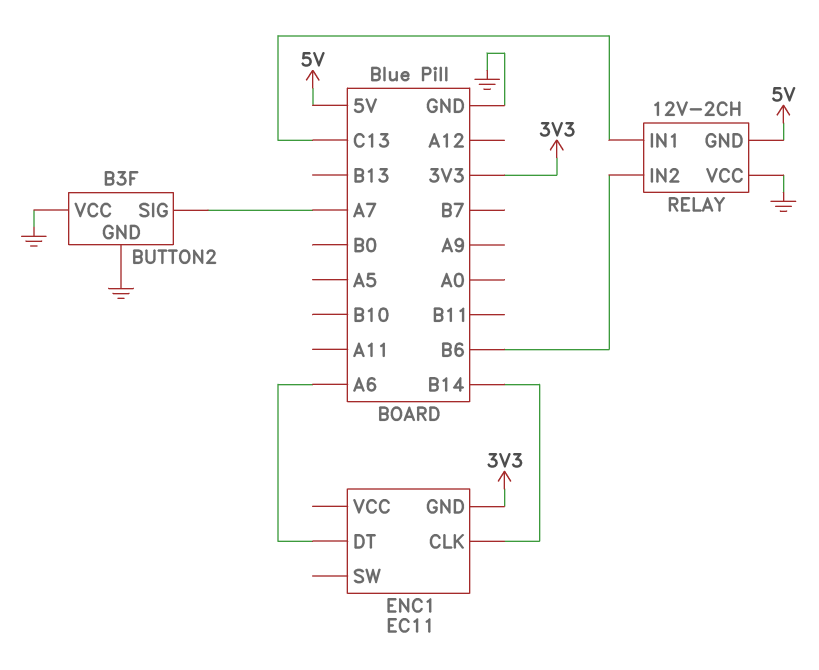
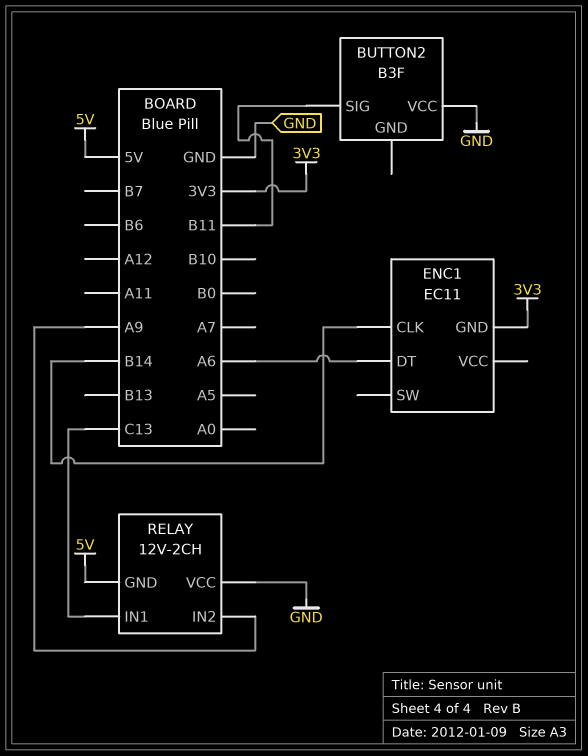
BUTTON2 pin GND: GND -> none
BUTTON2 pin SIG: A7 -> B11
RELAY pin IN2: B6 -> A9

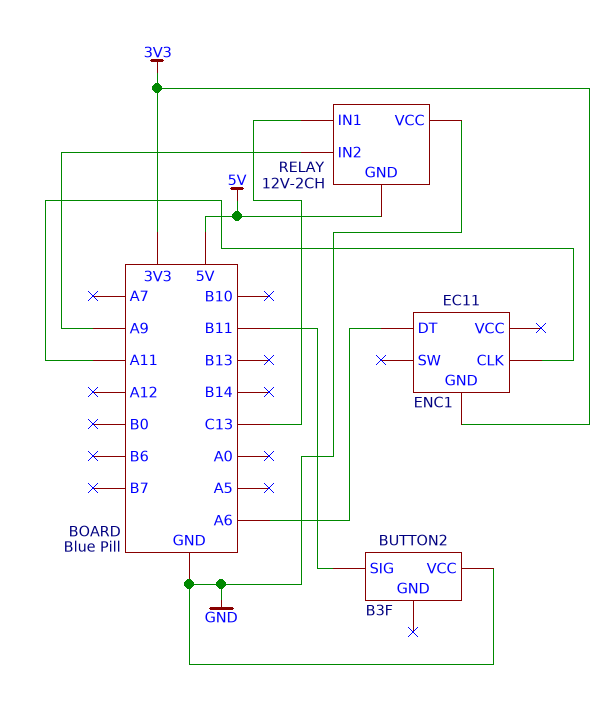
ENC1 pin CLK: B14 -> A11

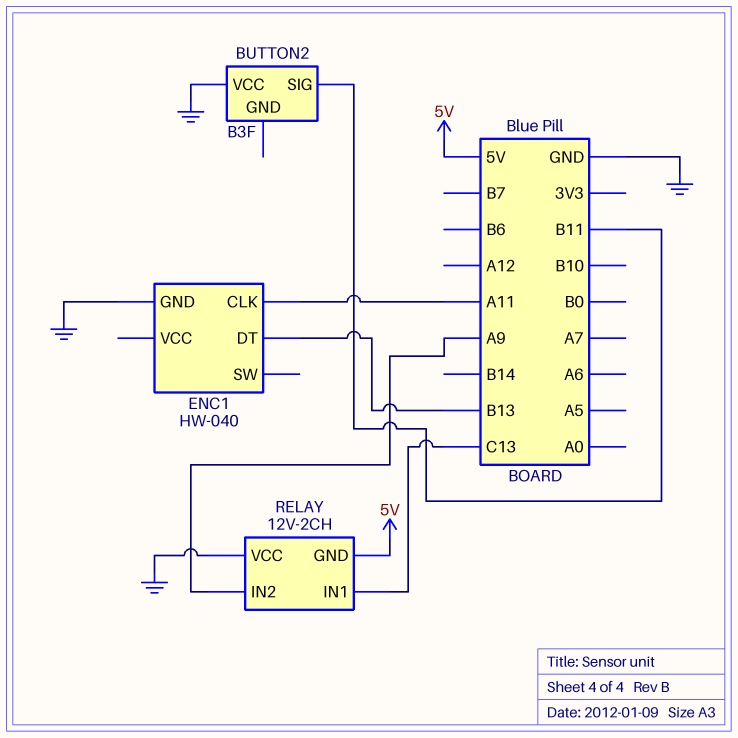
ENC1: EC11 -> HW-040
ENC1 pin DT: A6 -> B13
ENC1 pin GND: 3V3 -> GND

